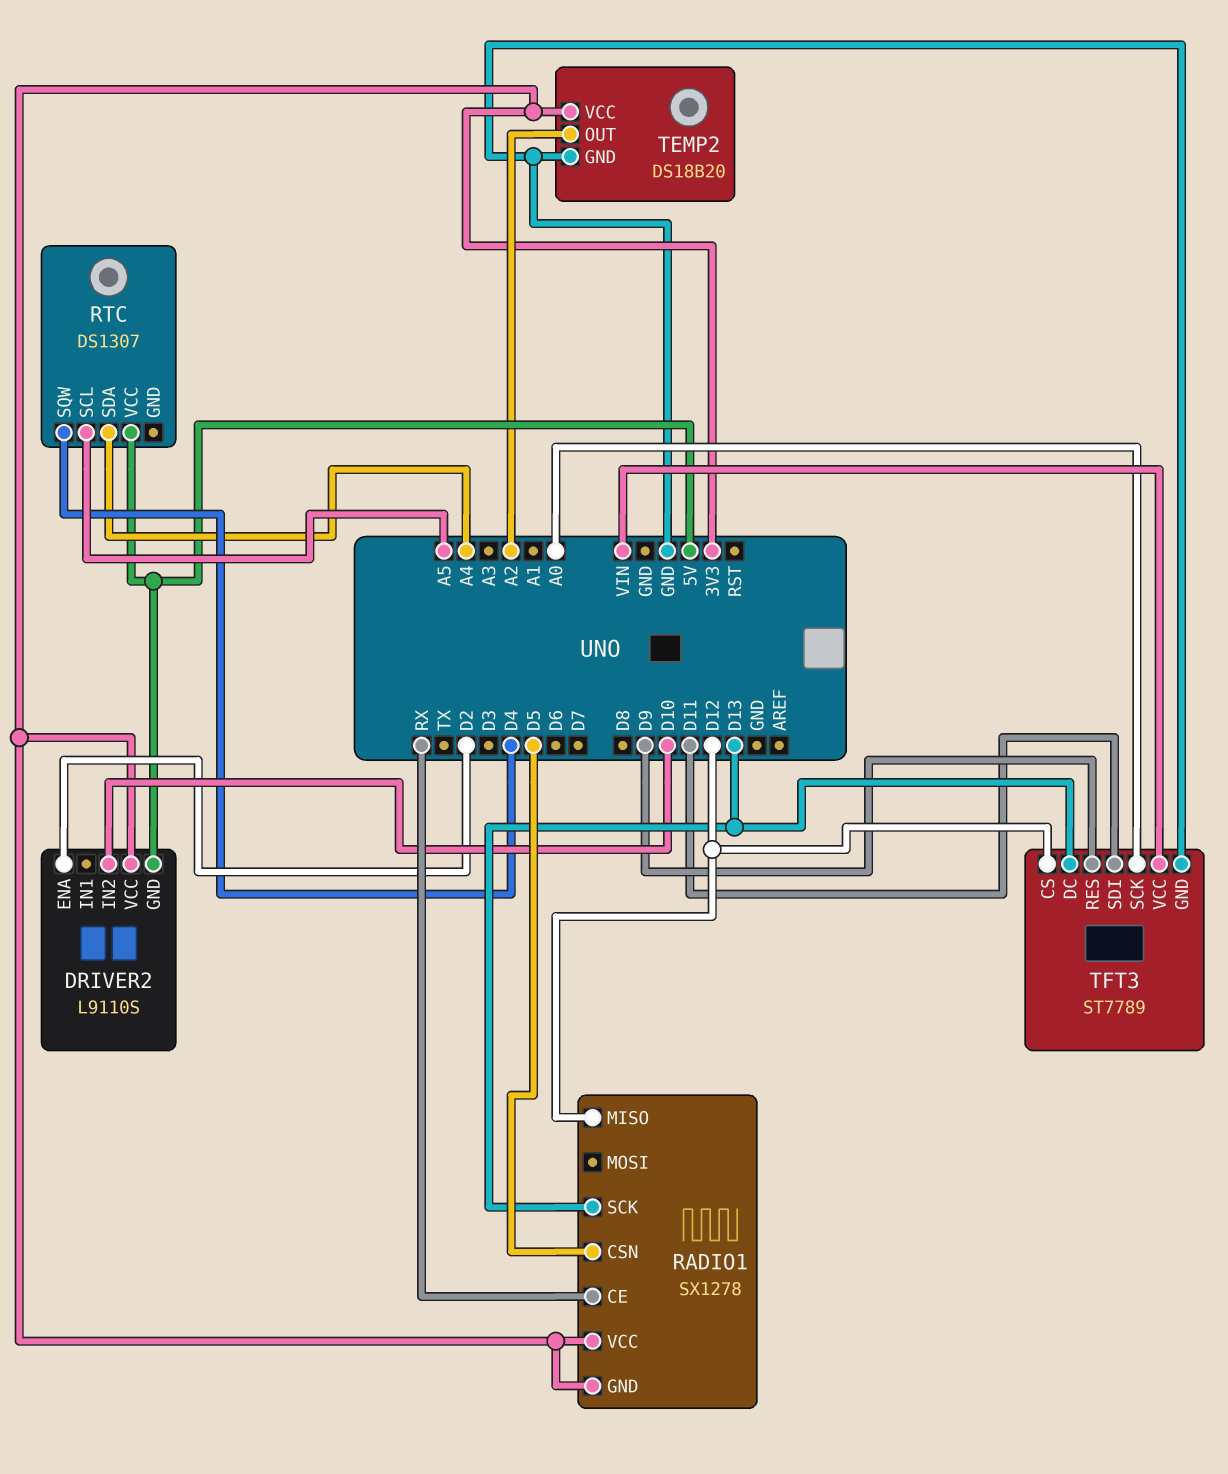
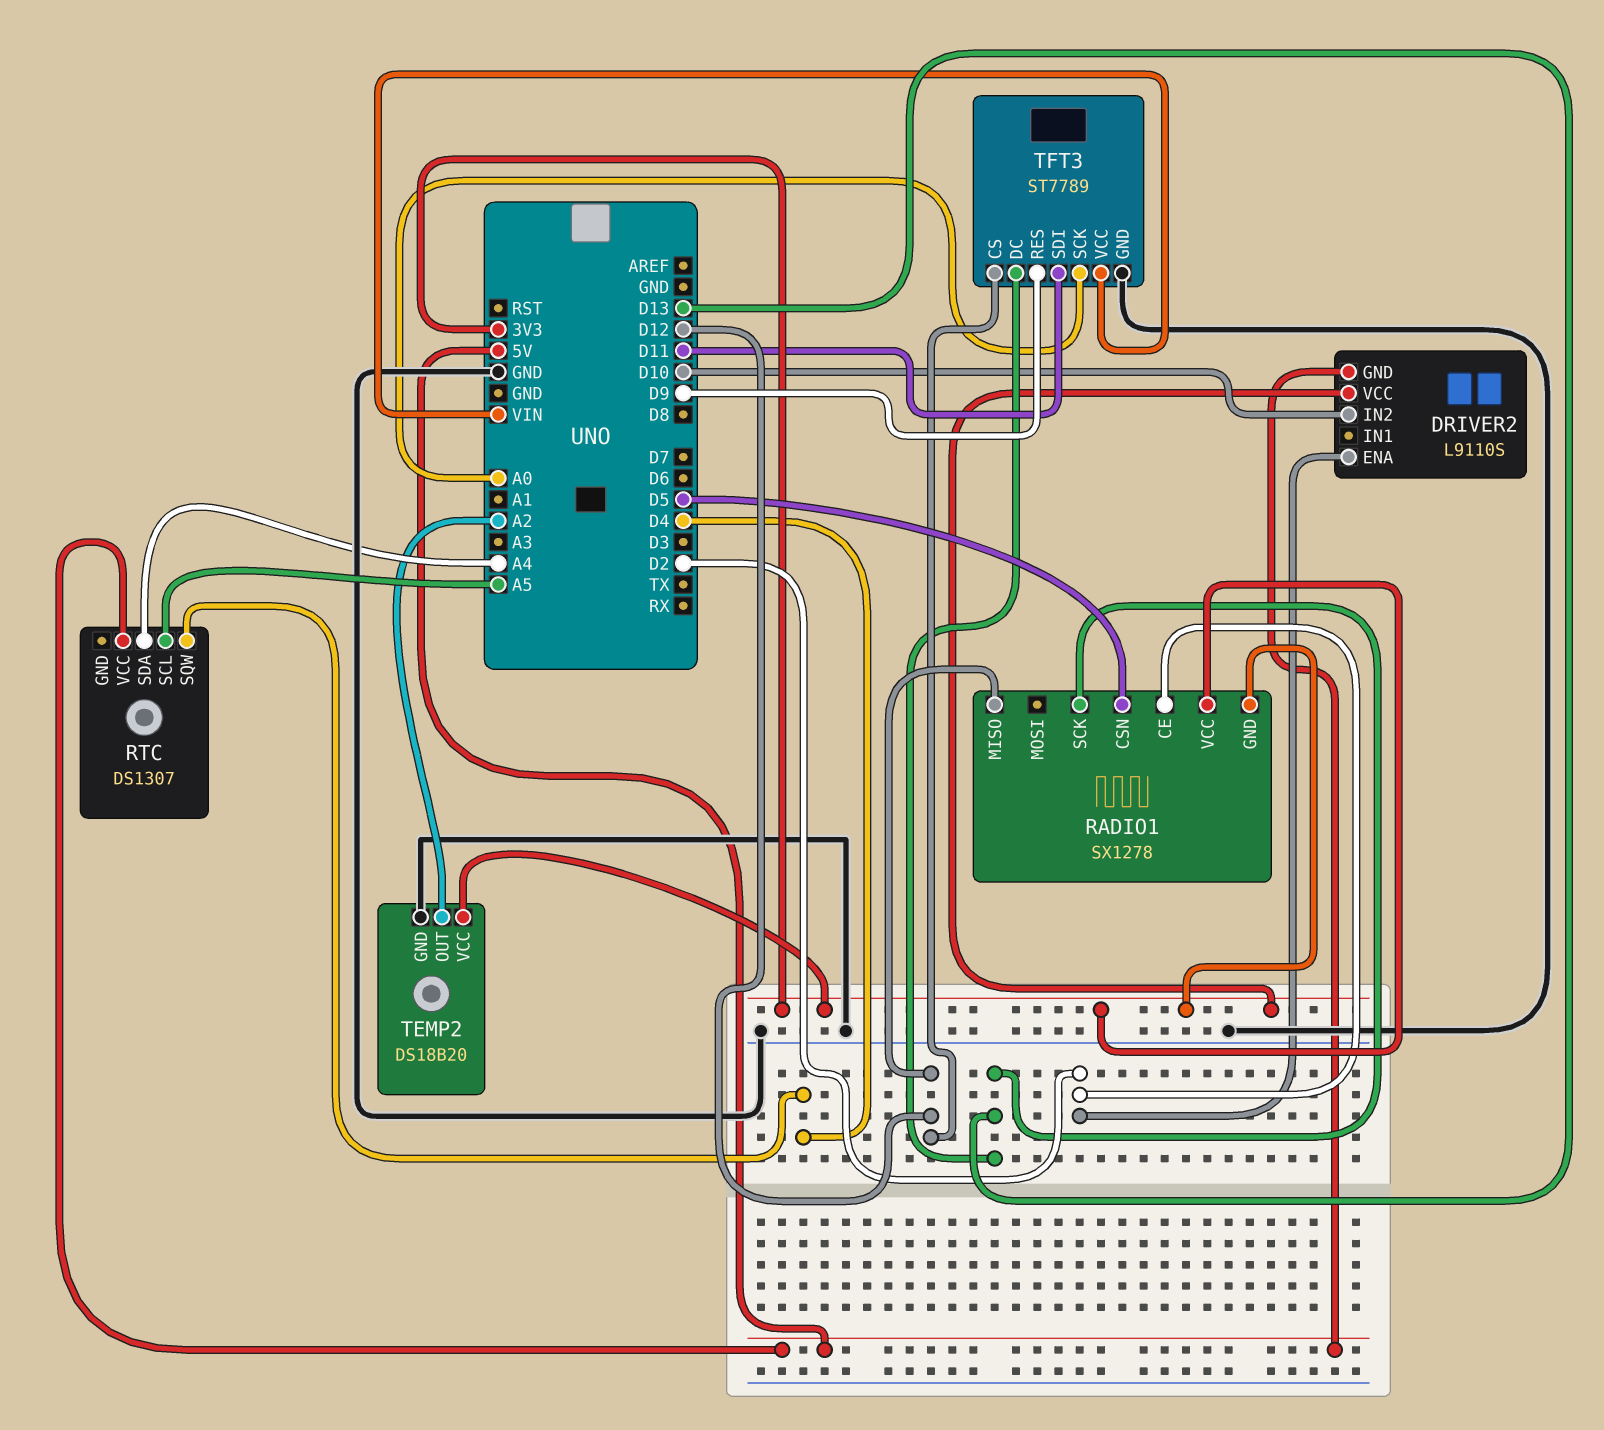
RADIO1 pin CE: RX -> D2

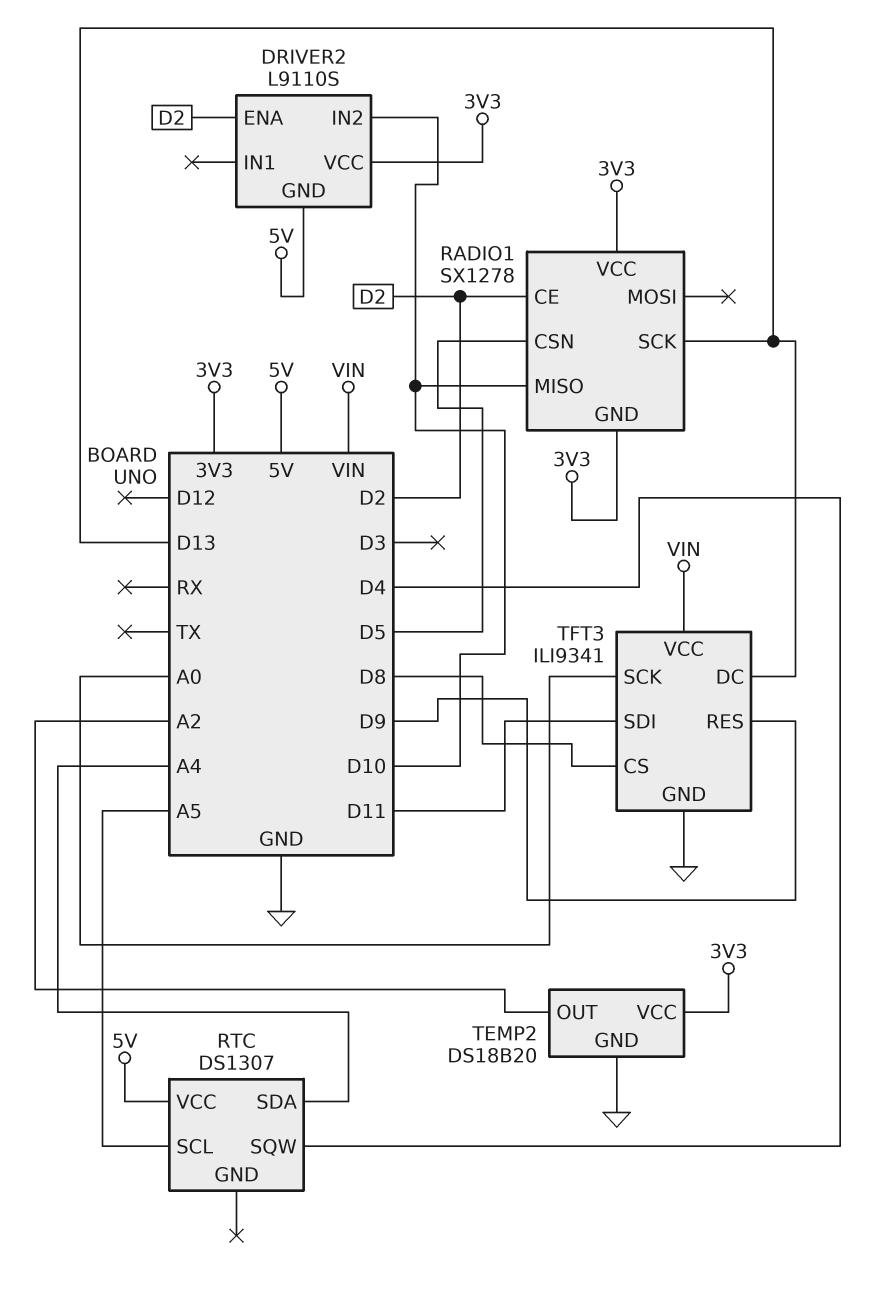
RADIO1 pin MISO: D12 -> D10
TFT3: ST7789 -> ILI9341
TFT3 pin CS: D12 -> D8

